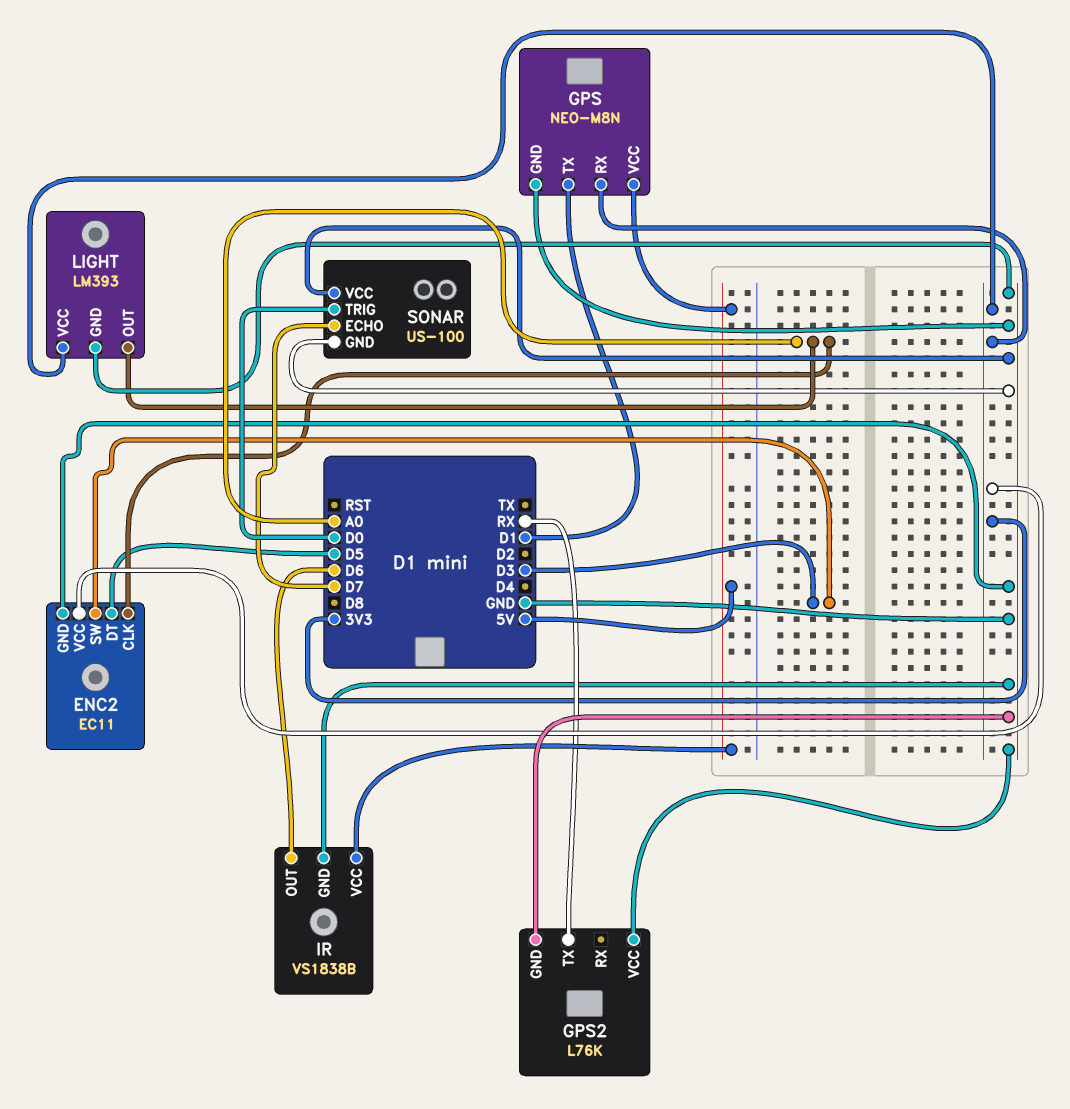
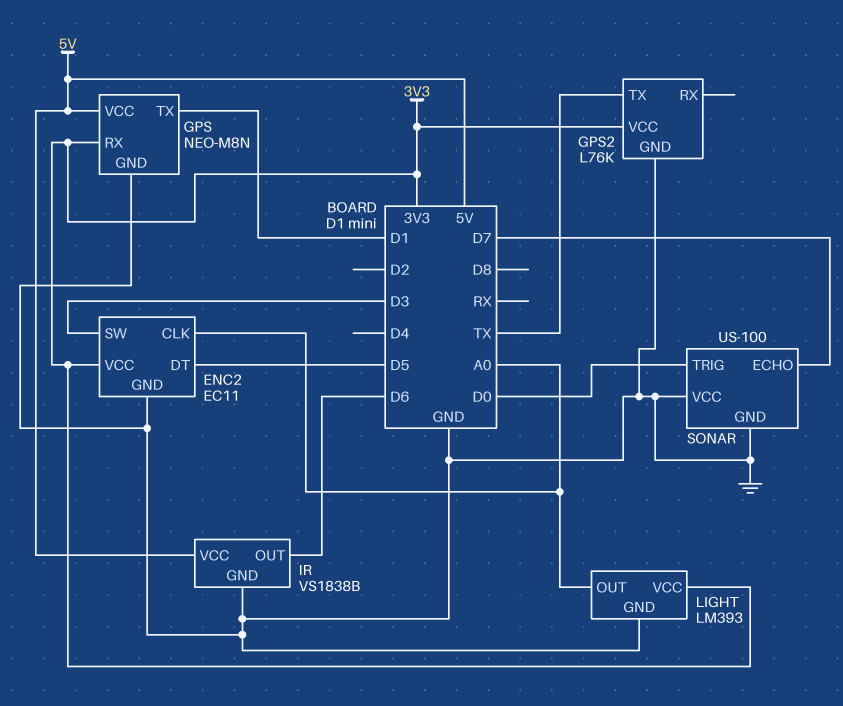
GPS2 pin TX: RX -> TX
GPS2 pin VCC: GND -> 3V3

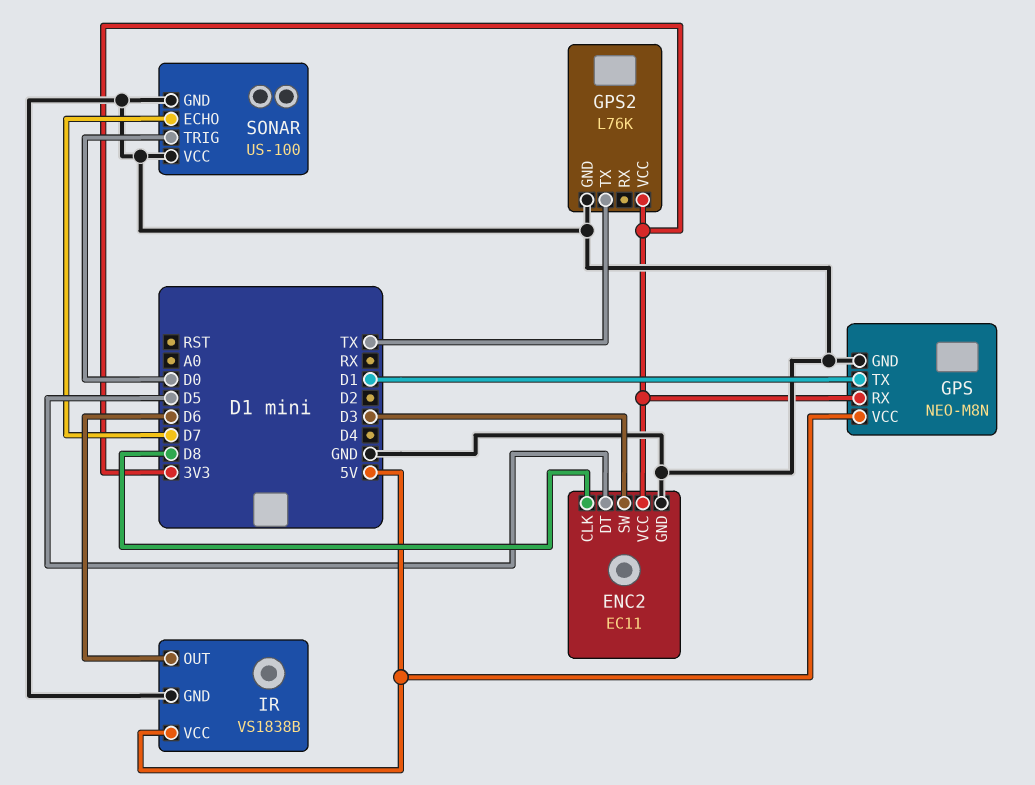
ENC2 pin CLK: A0 -> D8
LIGHT: LM393 -> none
LIGHT pin GND: GND -> none
LIGHT pin OUT: A0 -> none
LIGHT pin VCC: 3V3 -> none

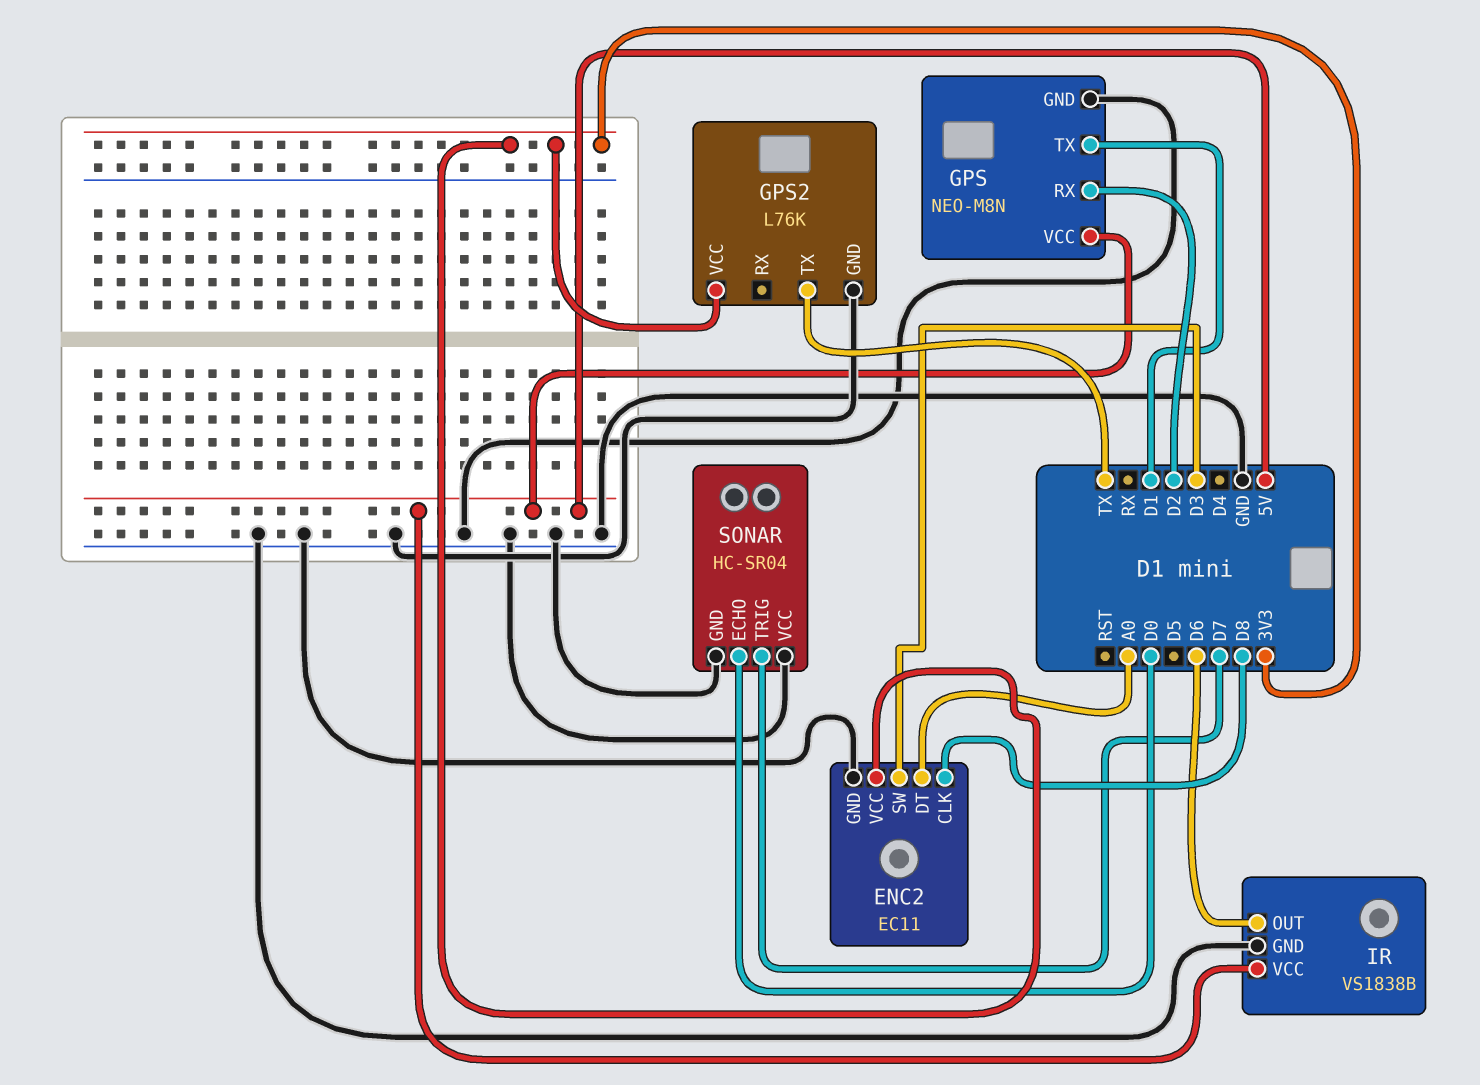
ENC2 pin DT: D5 -> A0
GPS pin RX: 3V3 -> D2
SONAR: US-100 -> HC-SR04
SONAR pin ECHO: D7 -> D0
SONAR pin TRIG: D0 -> D7

